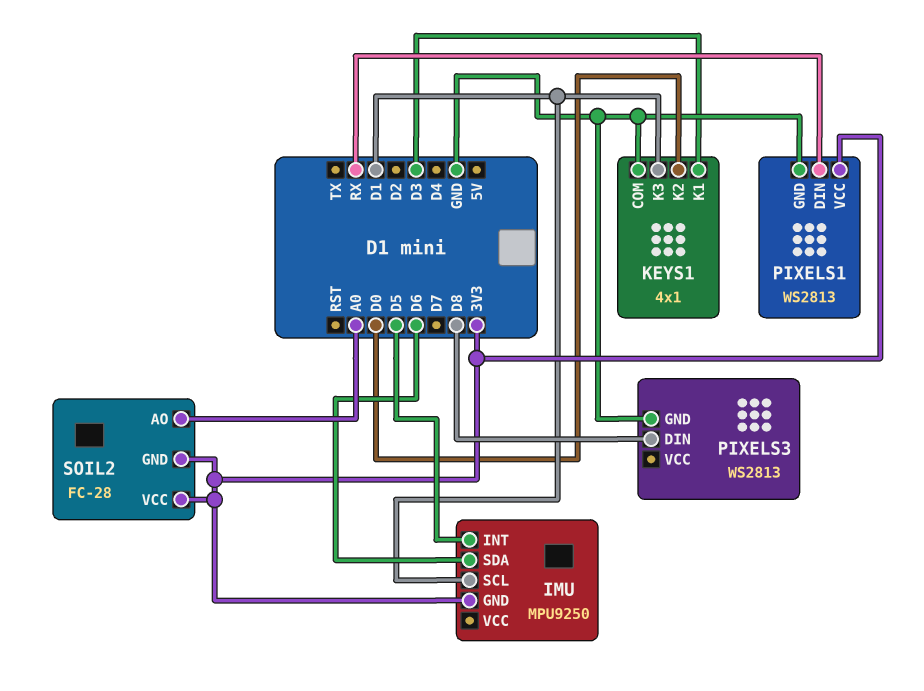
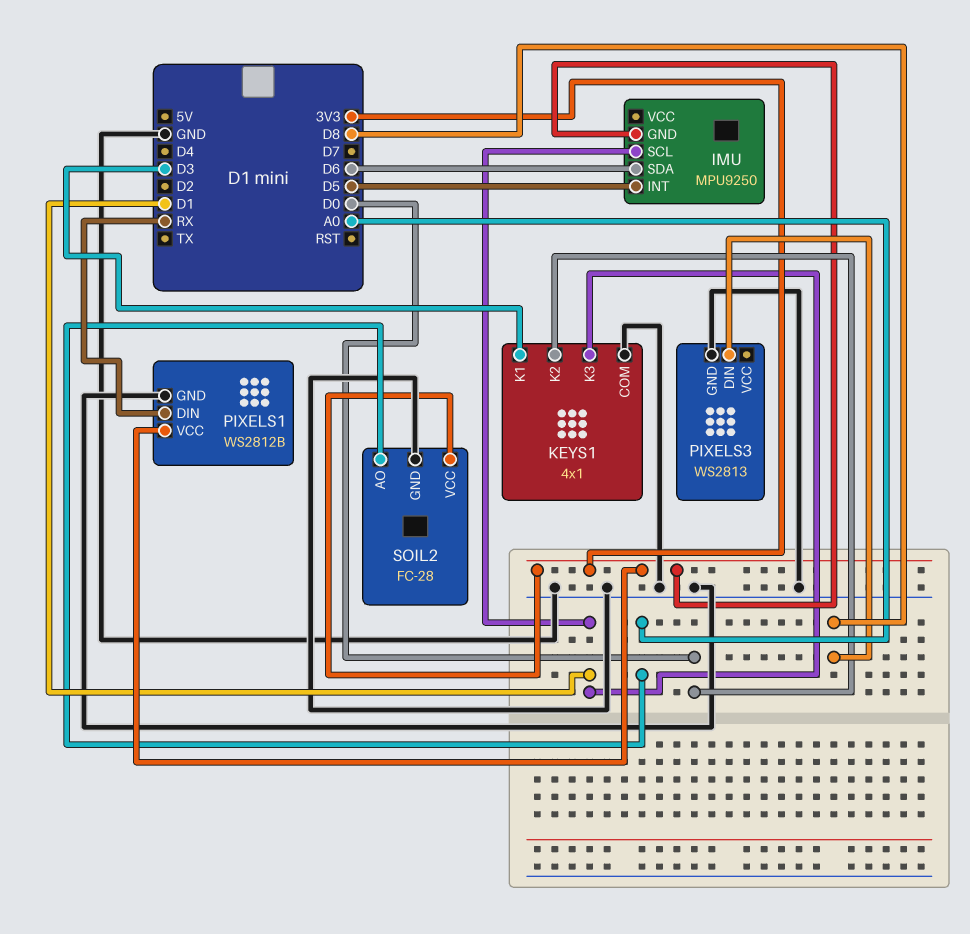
PIXELS1: WS2813 -> WS2812B
SOIL2 pin GND: 3V3 -> GND

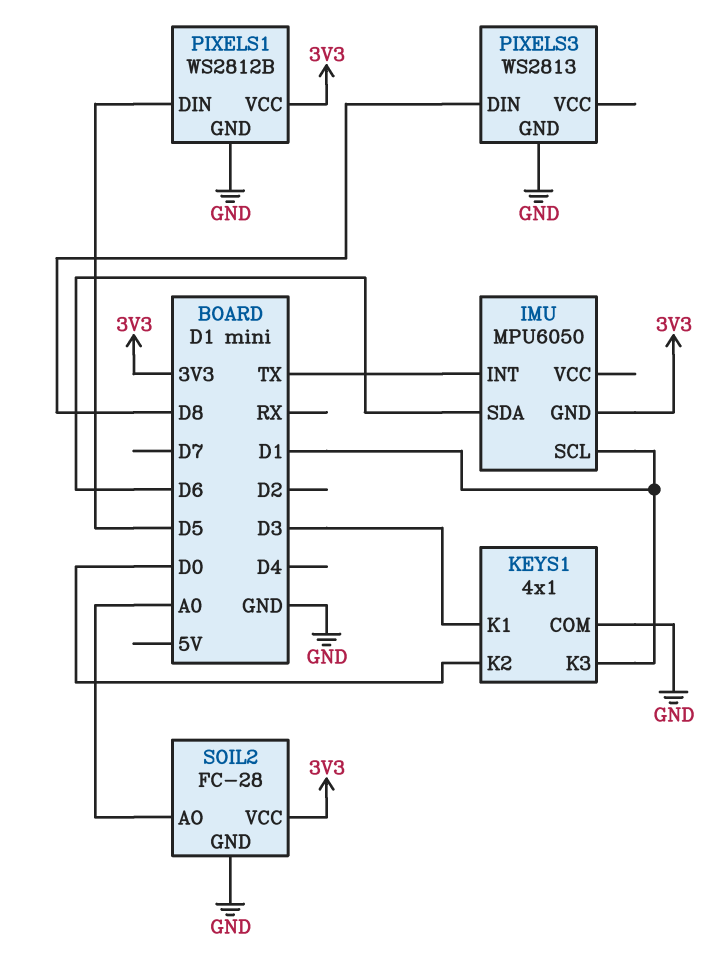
IMU: MPU9250 -> MPU6050
IMU pin INT: D5 -> TX
PIXELS1 pin DIN: RX -> D5

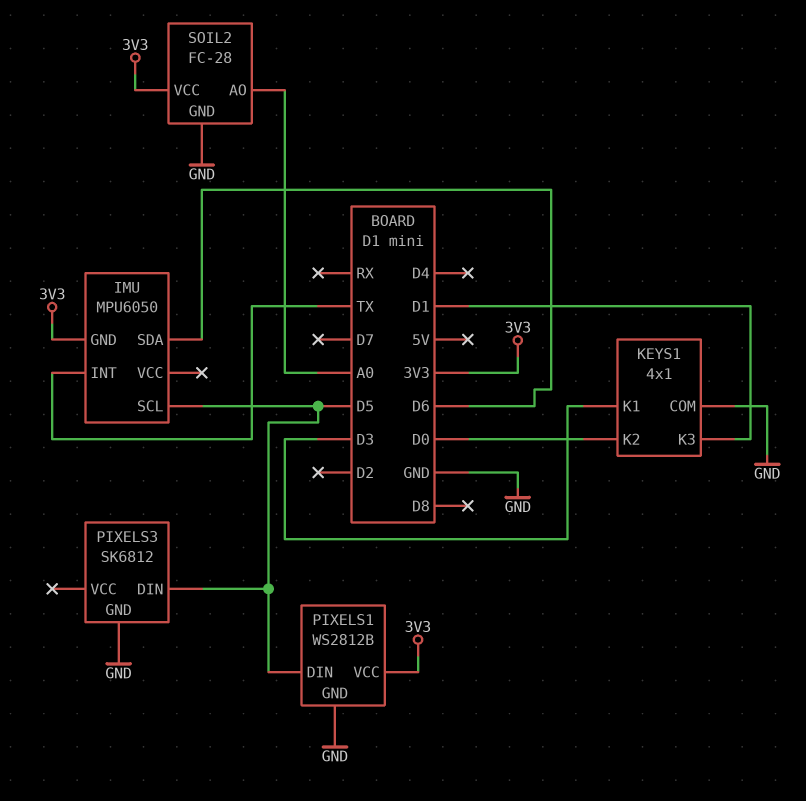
IMU pin SCL: D1 -> D5
PIXELS3: WS2813 -> SK6812
PIXELS3 pin DIN: D8 -> D5

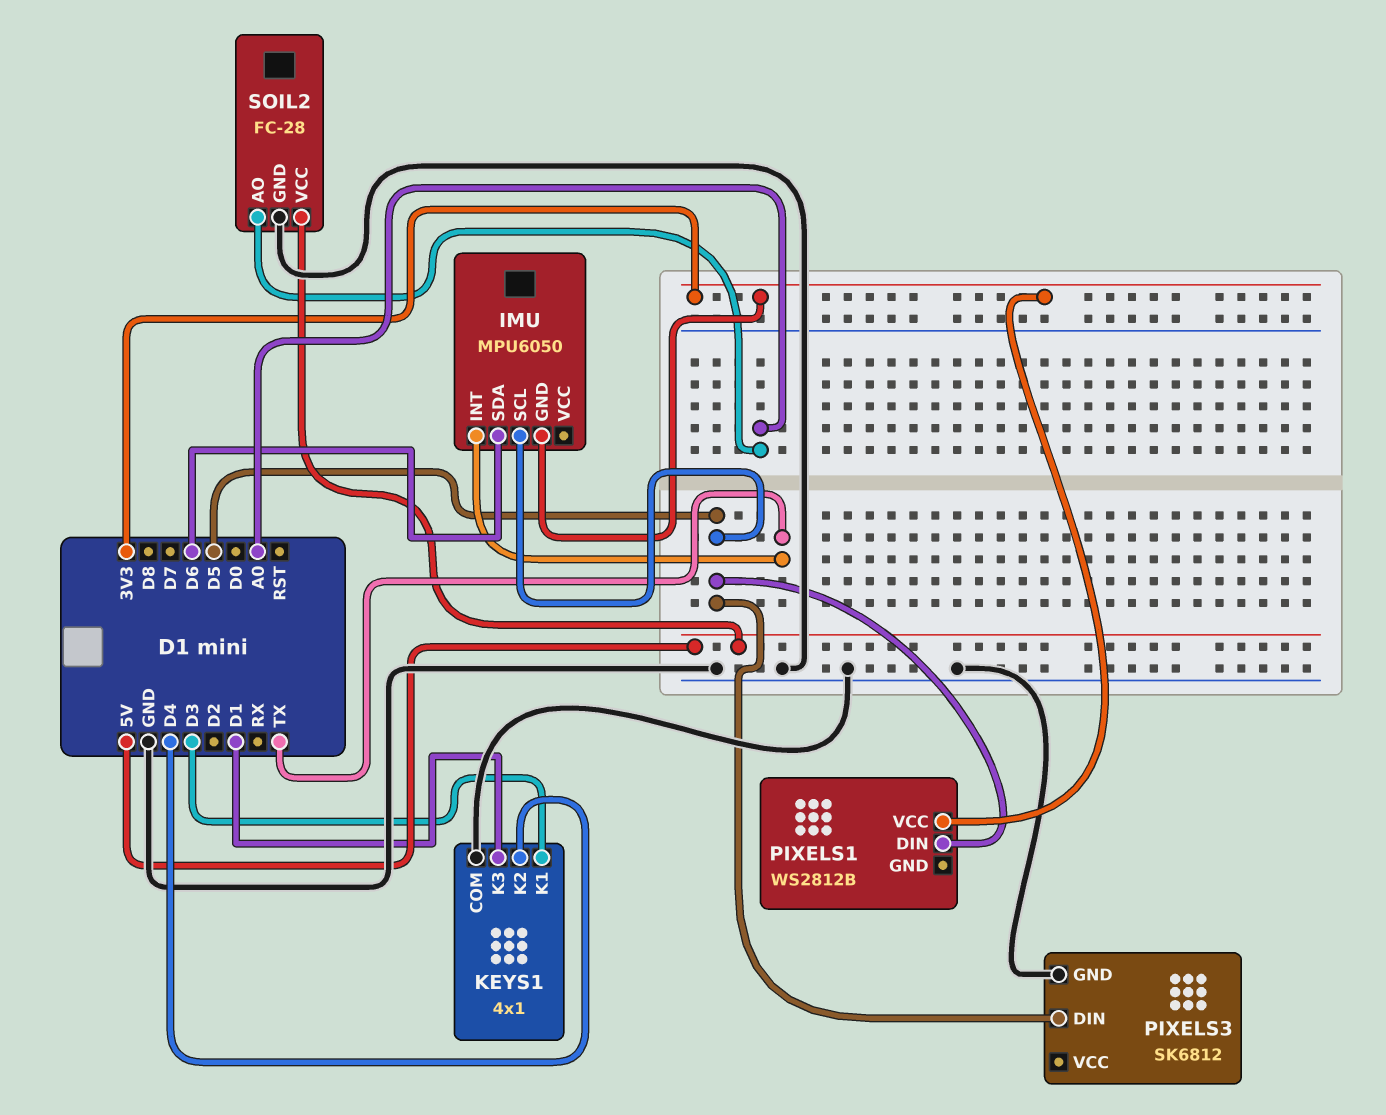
KEYS1 pin K2: D0 -> D4
PIXELS1 pin GND: GND -> none
SOIL2 pin VCC: 3V3 -> 5V

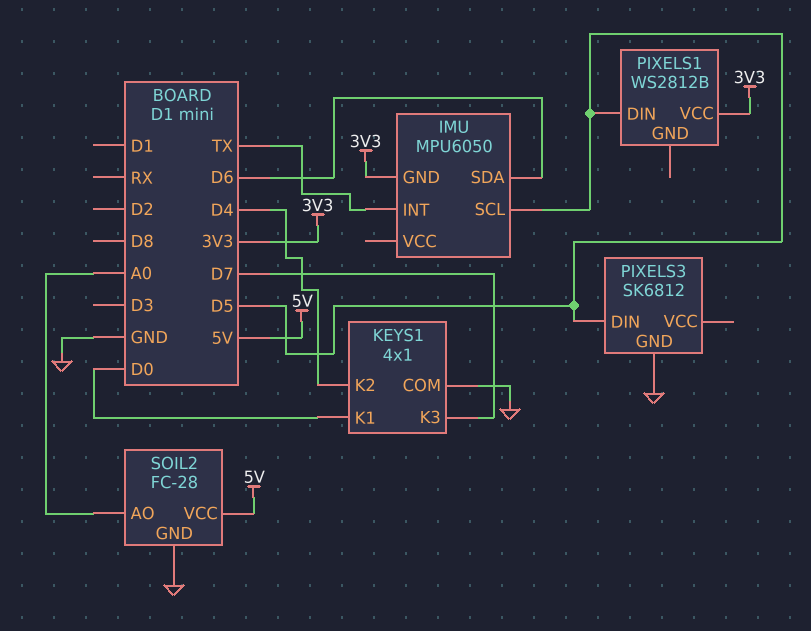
KEYS1 pin K1: D3 -> D0
KEYS1 pin K3: D1 -> D7

